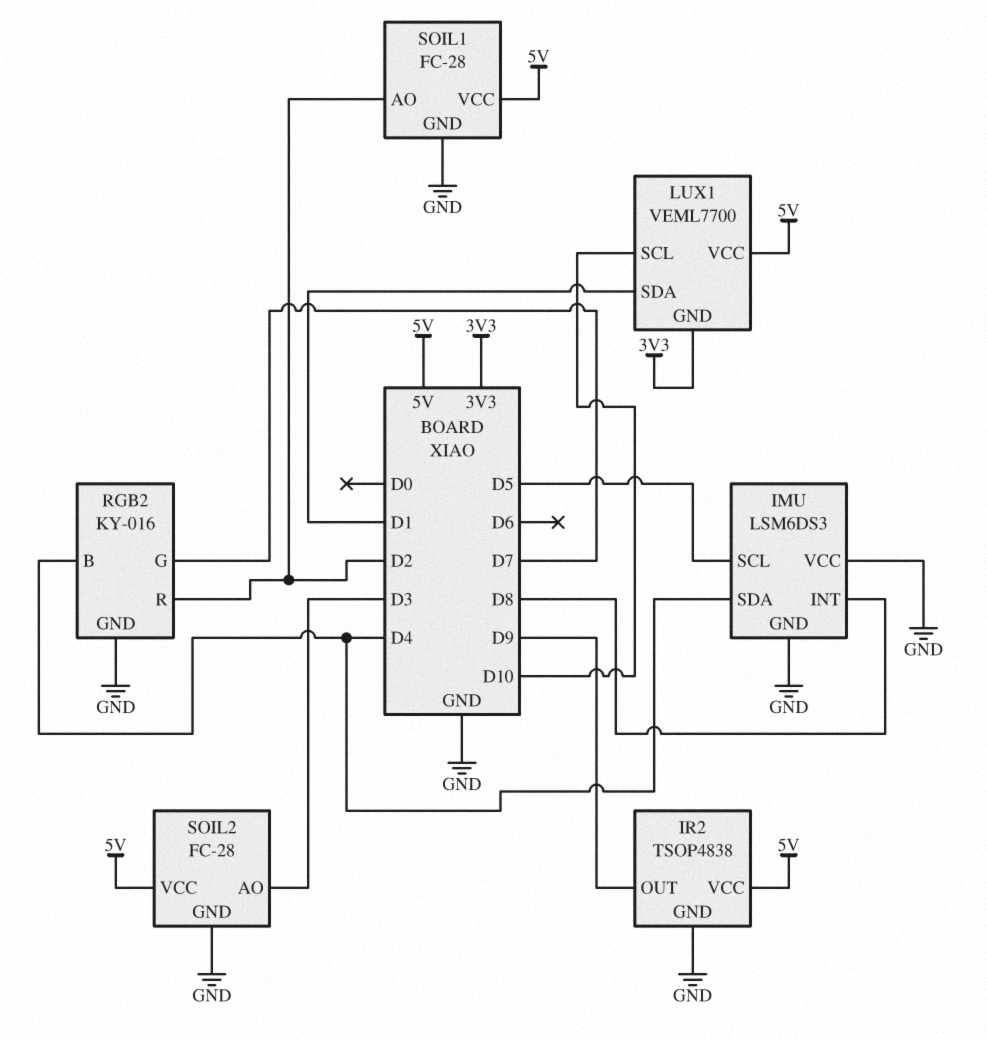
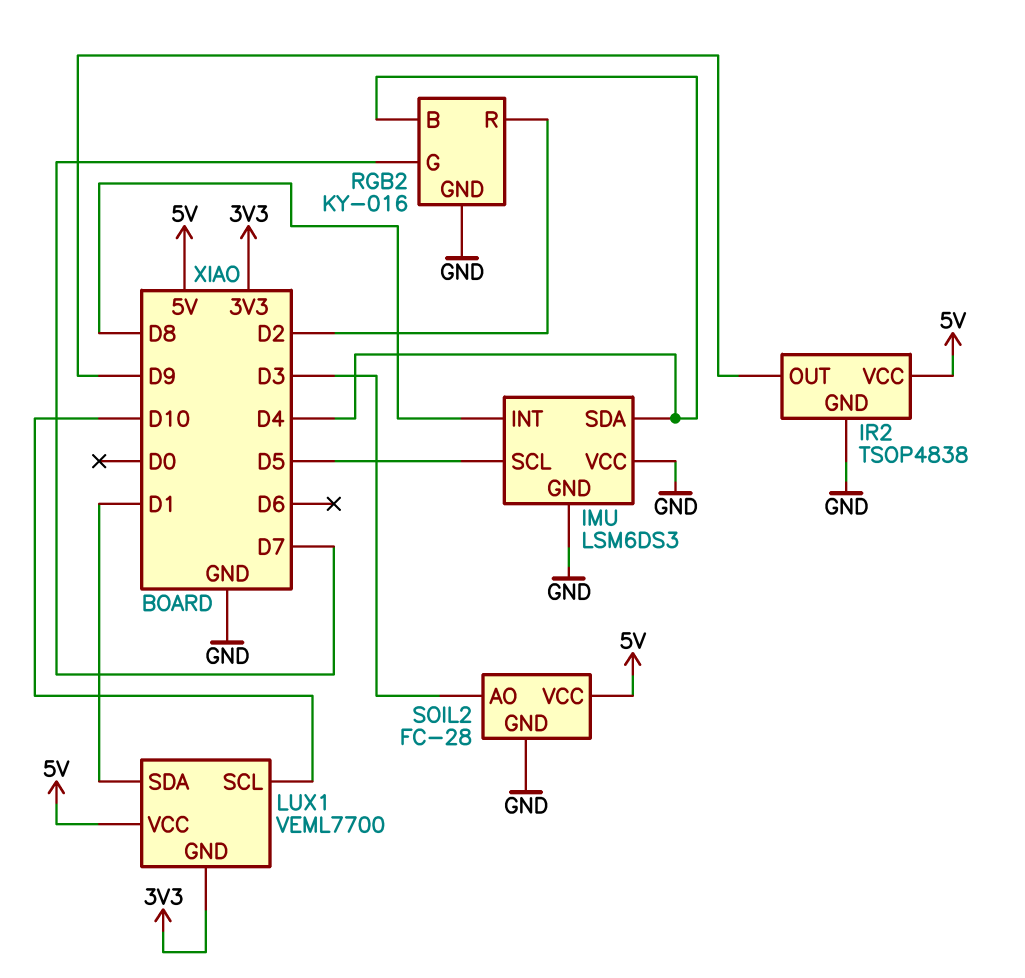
SOIL1: FC-28 -> none
SOIL1 pin AO: D2 -> none
SOIL1 pin GND: GND -> none
SOIL1 pin VCC: 5V -> none

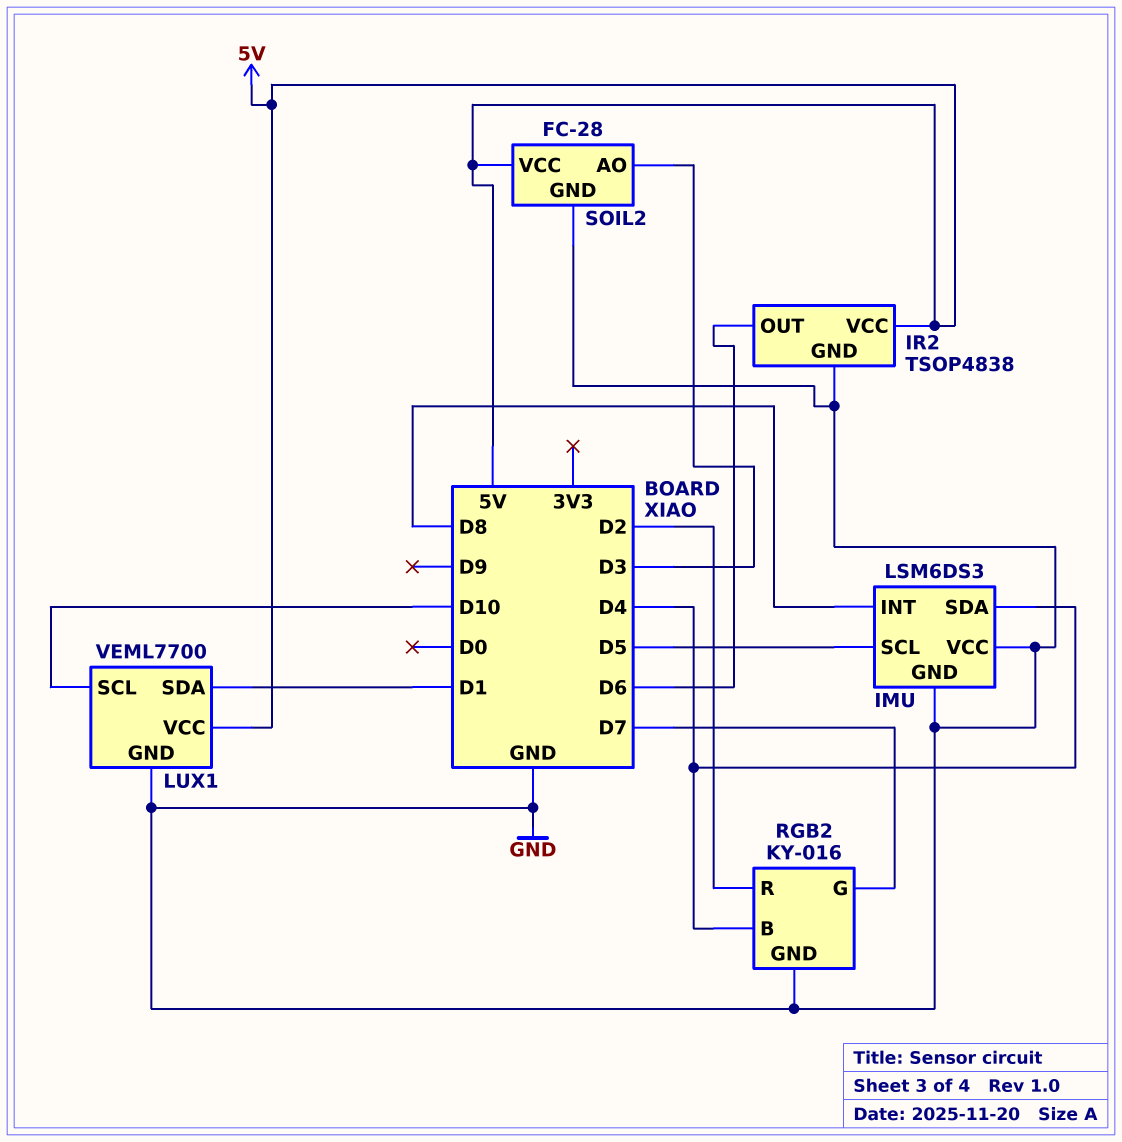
IR2 pin OUT: D9 -> D6
LUX1 pin GND: 3V3 -> GND

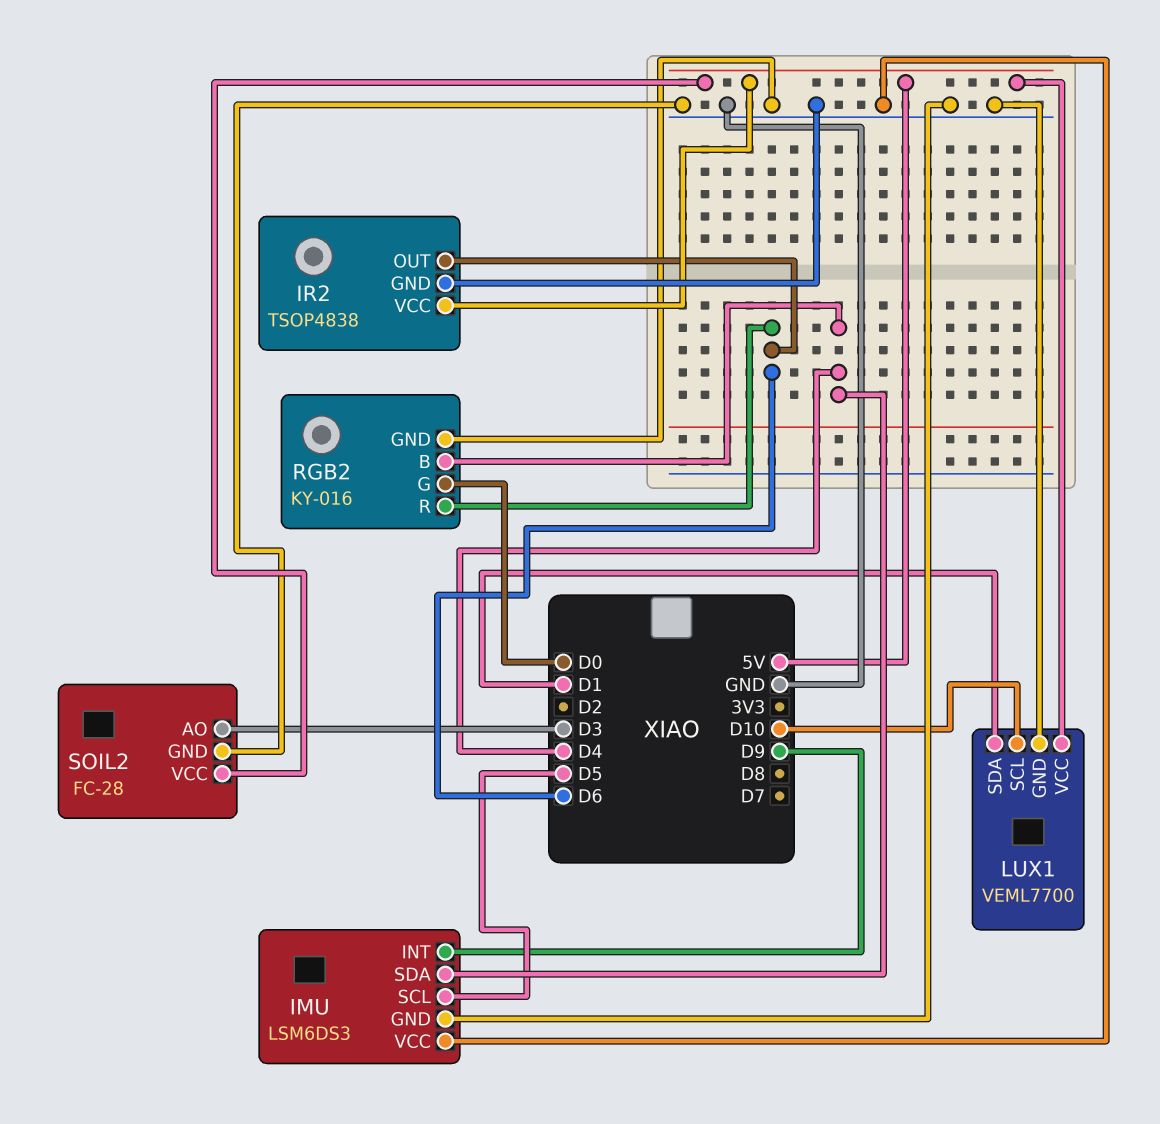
IMU pin INT: D8 -> D9
RGB2 pin G: D7 -> D0
RGB2 pin R: D2 -> D6

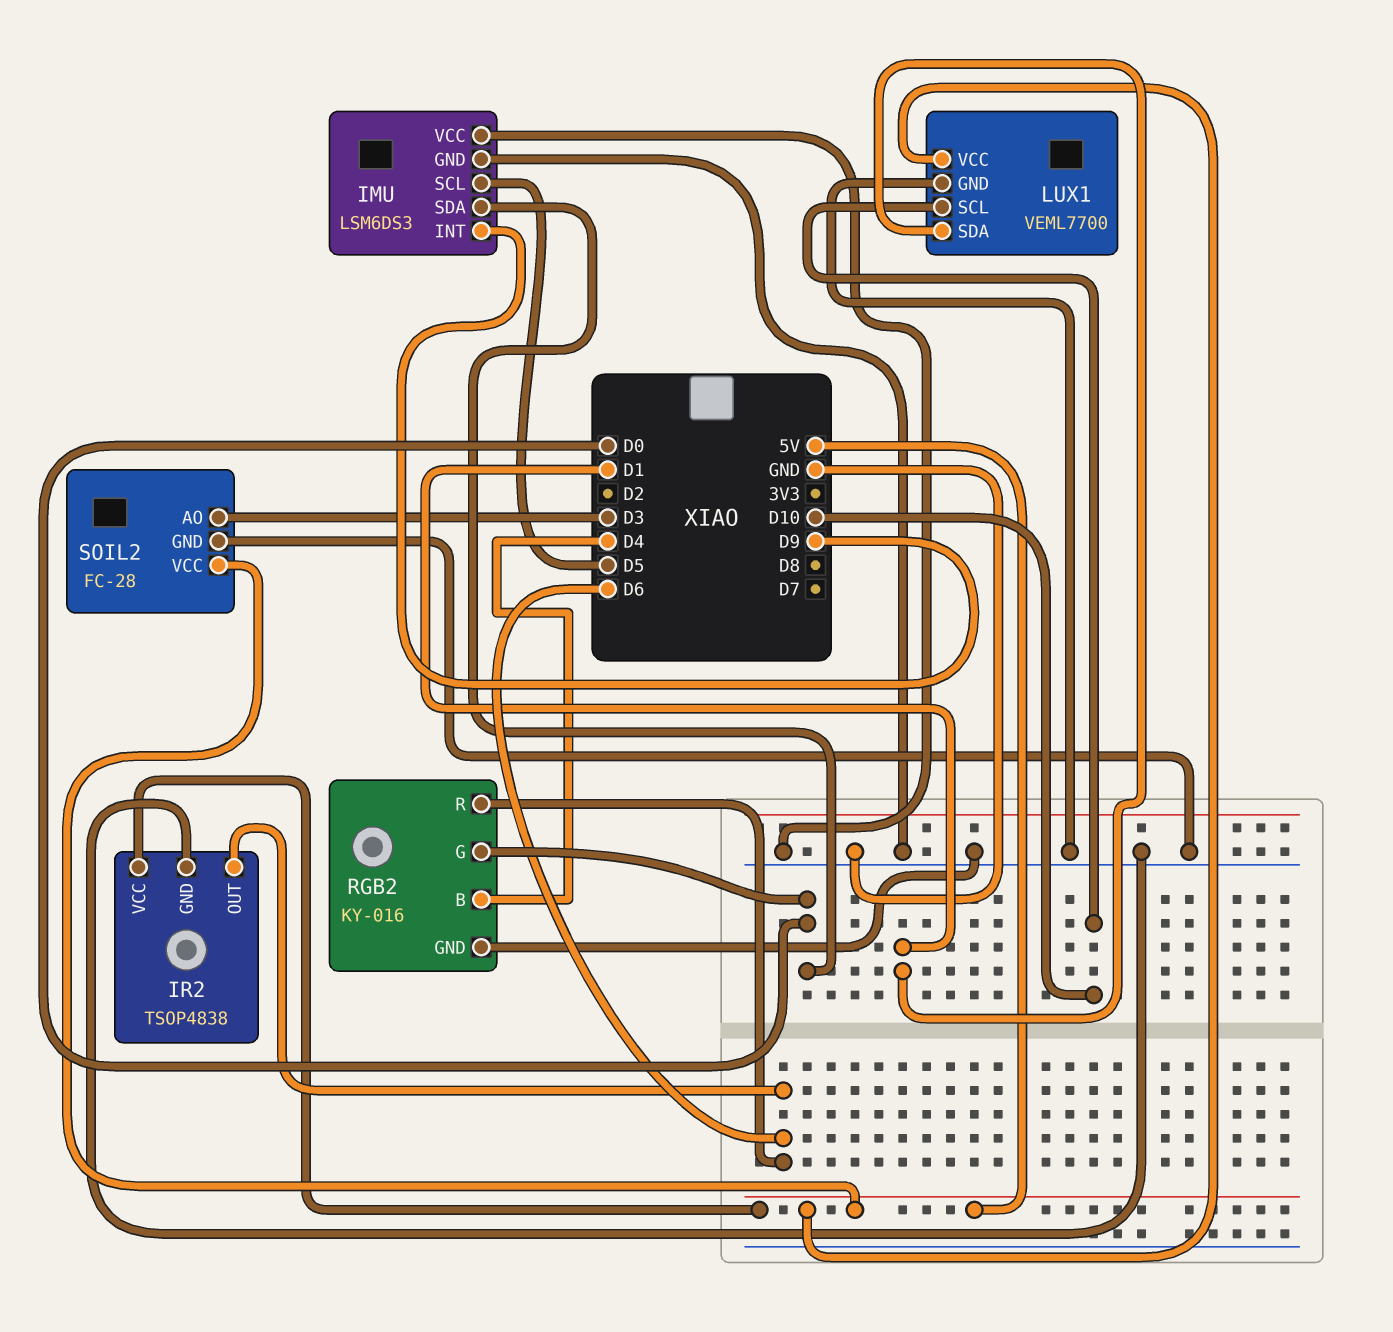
IMU pin SDA: D4 -> D0

